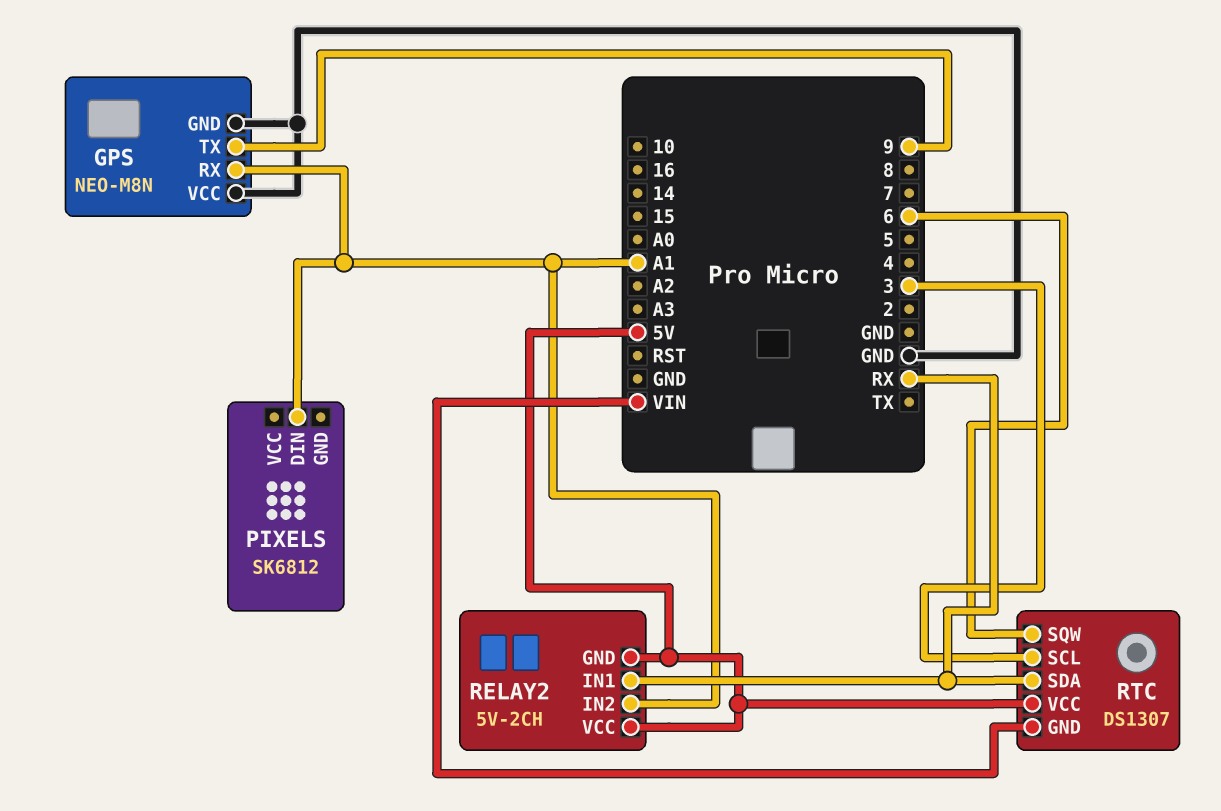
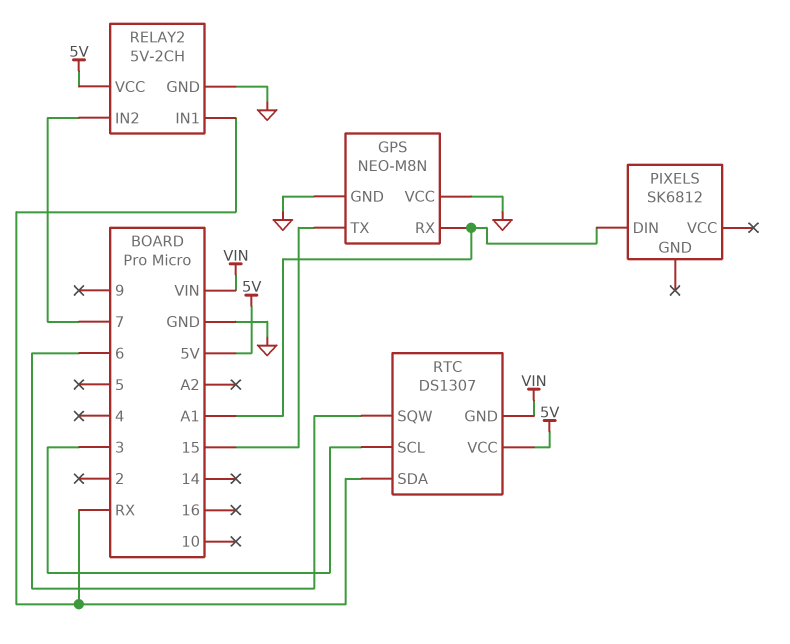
GPS pin TX: 9 -> 15
RELAY2 pin GND: 5V -> GND
RELAY2 pin IN2: A1 -> 7

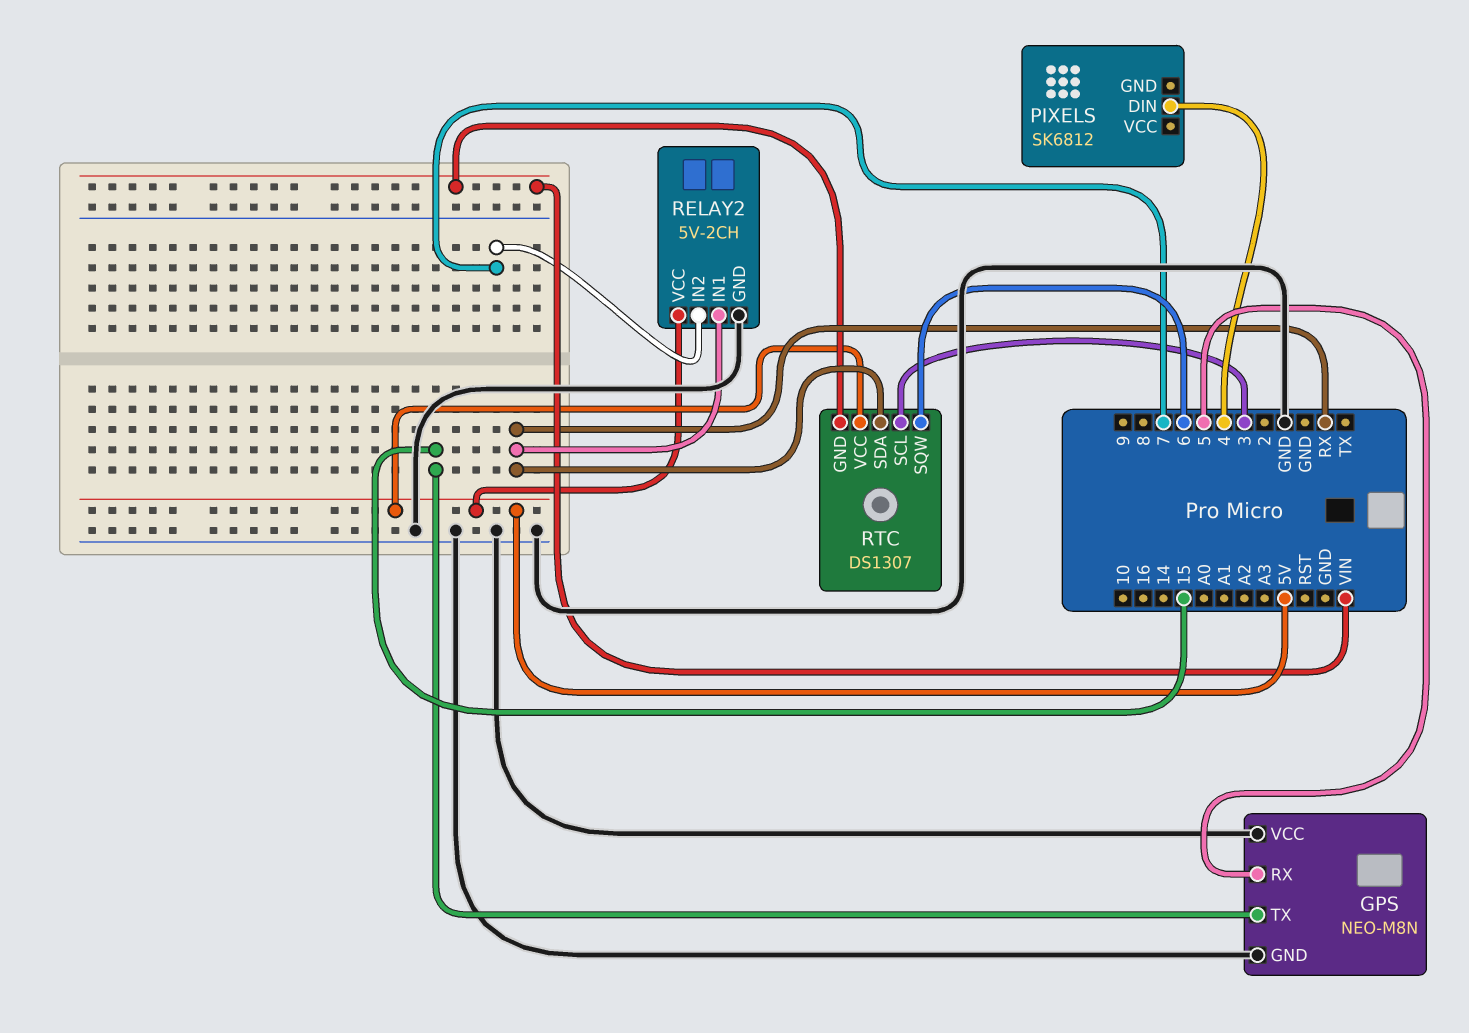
GPS pin RX: A1 -> 5
PIXELS pin DIN: A1 -> 4

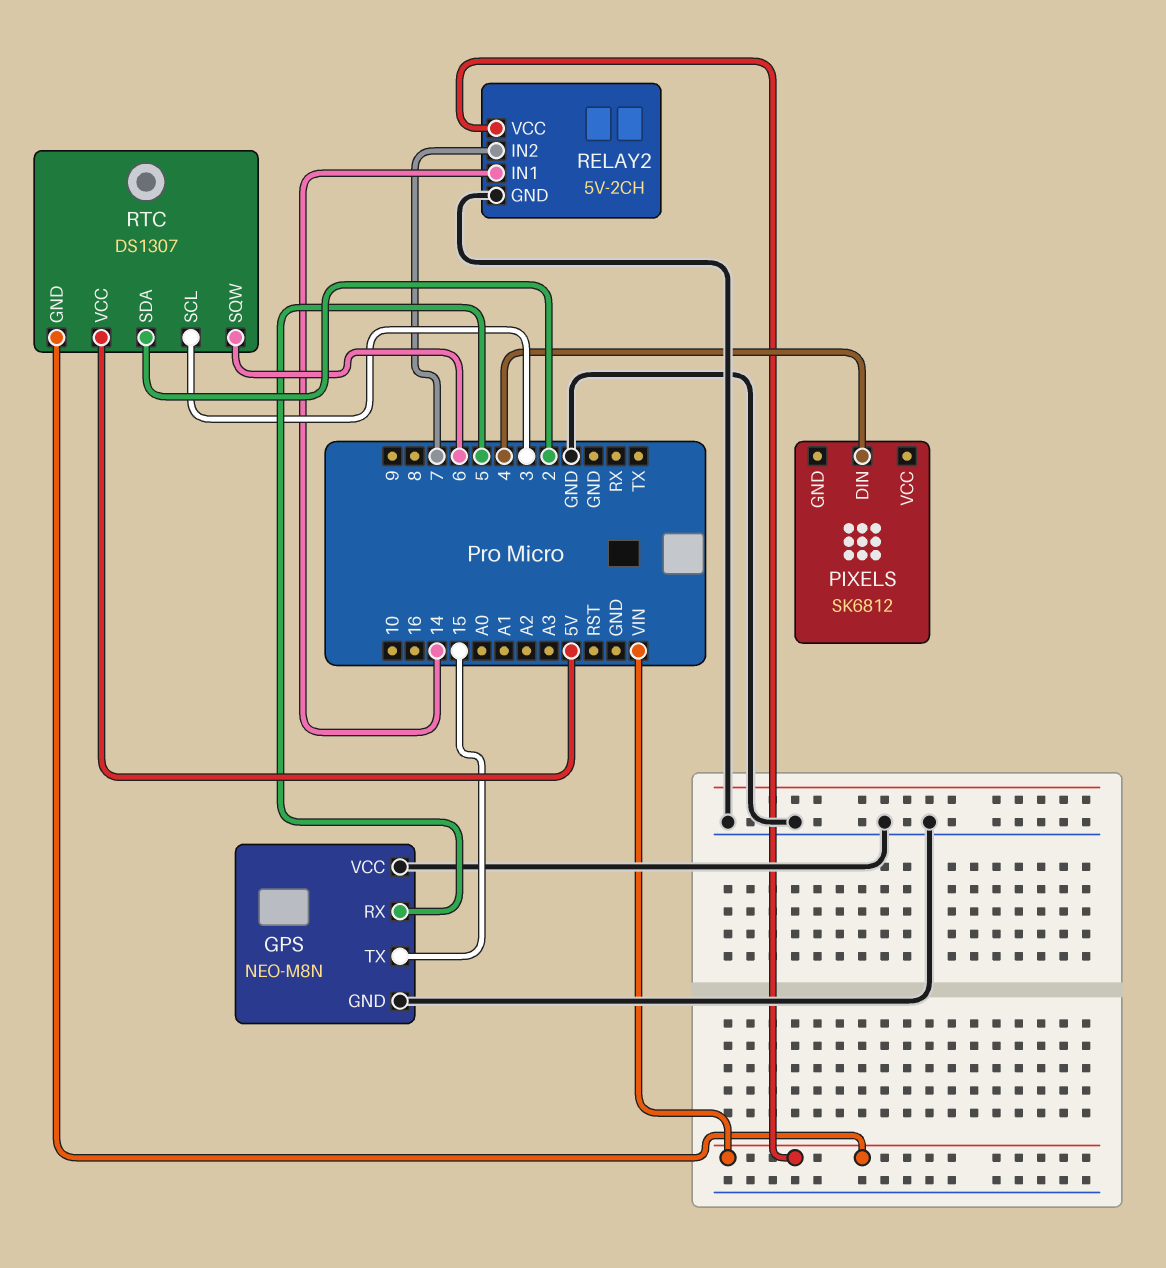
RELAY2 pin IN1: RX -> 14
RELAY2 pin VCC: 5V -> VIN
RTC pin SDA: RX -> 2

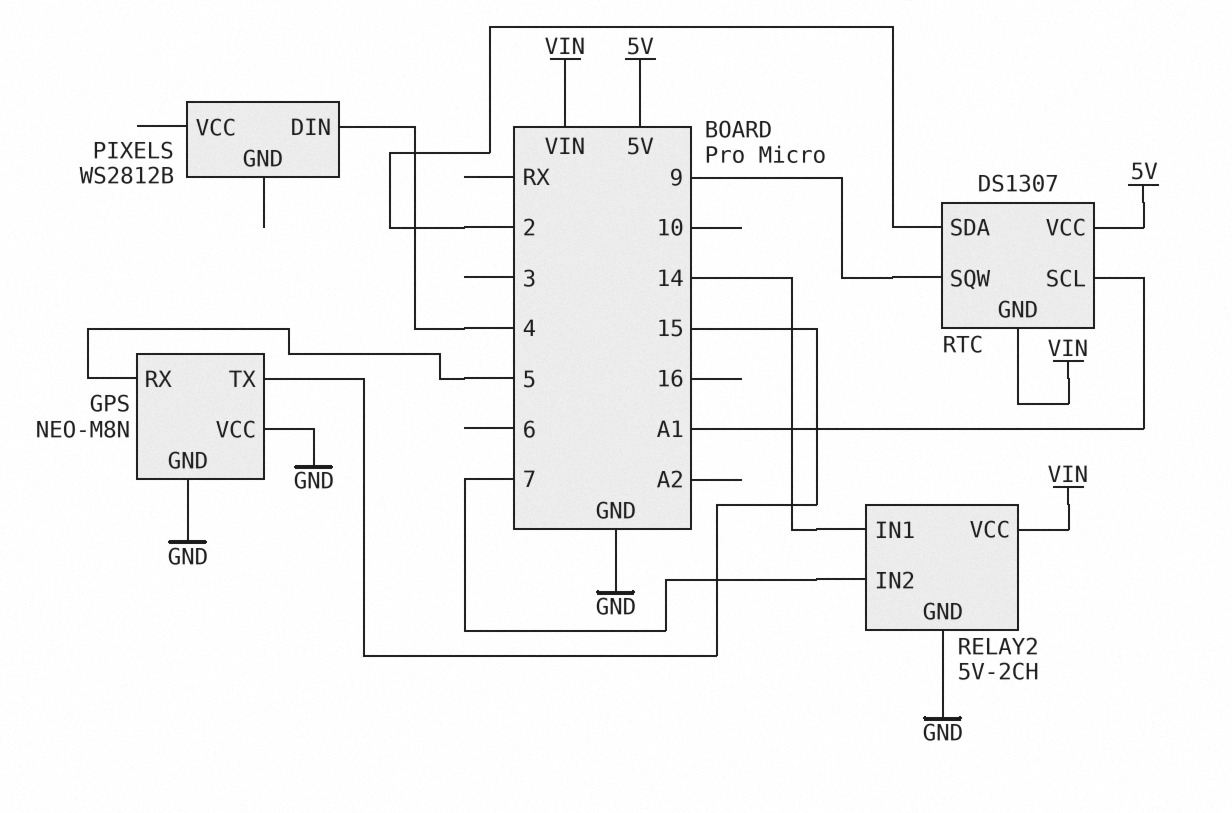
PIXELS: SK6812 -> WS2812B
RTC pin SCL: 3 -> A1
RTC pin SQW: 6 -> 9

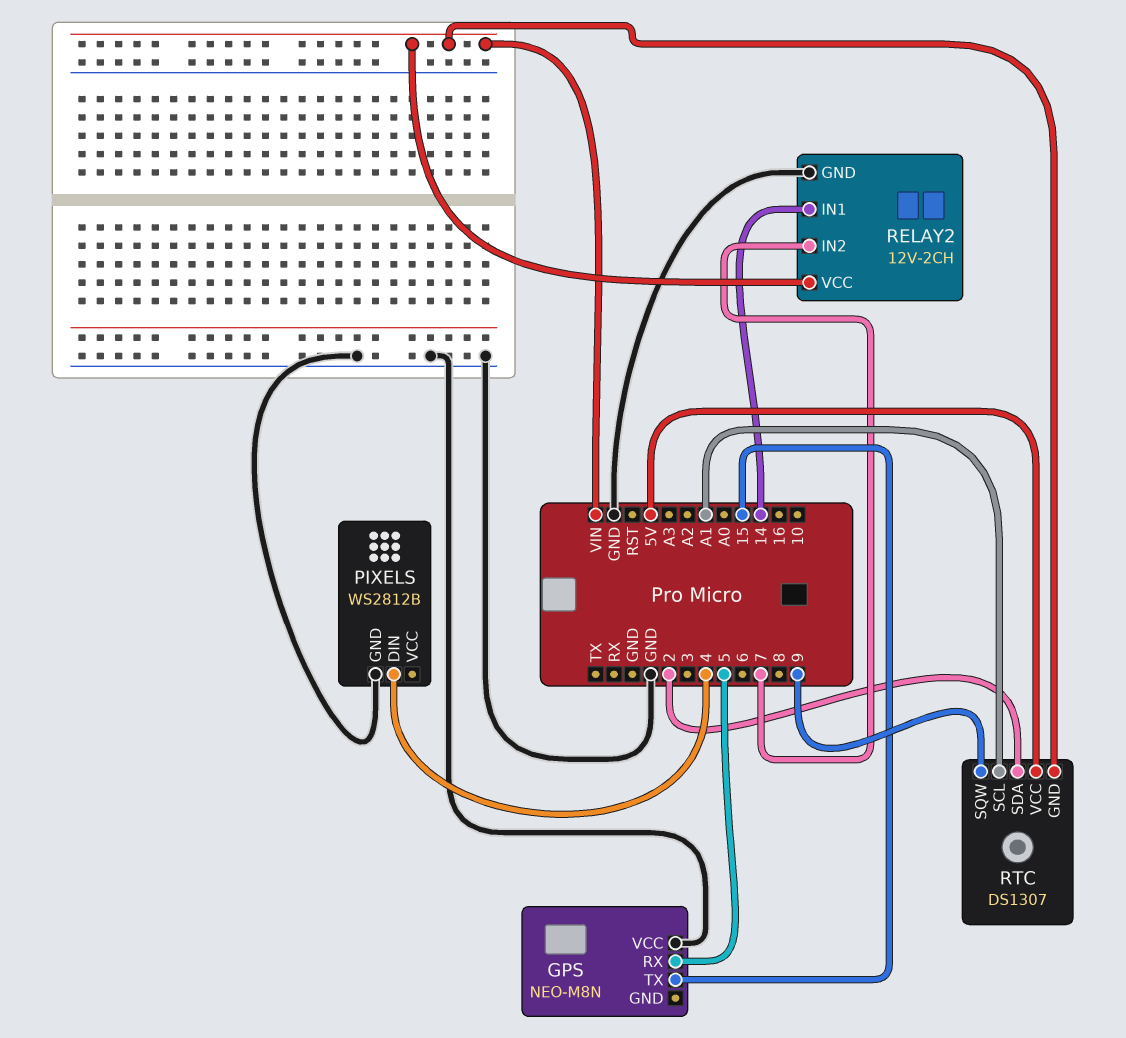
GPS pin GND: GND -> none
PIXELS pin GND: none -> GND
RELAY2: 5V-2CH -> 12V-2CH

